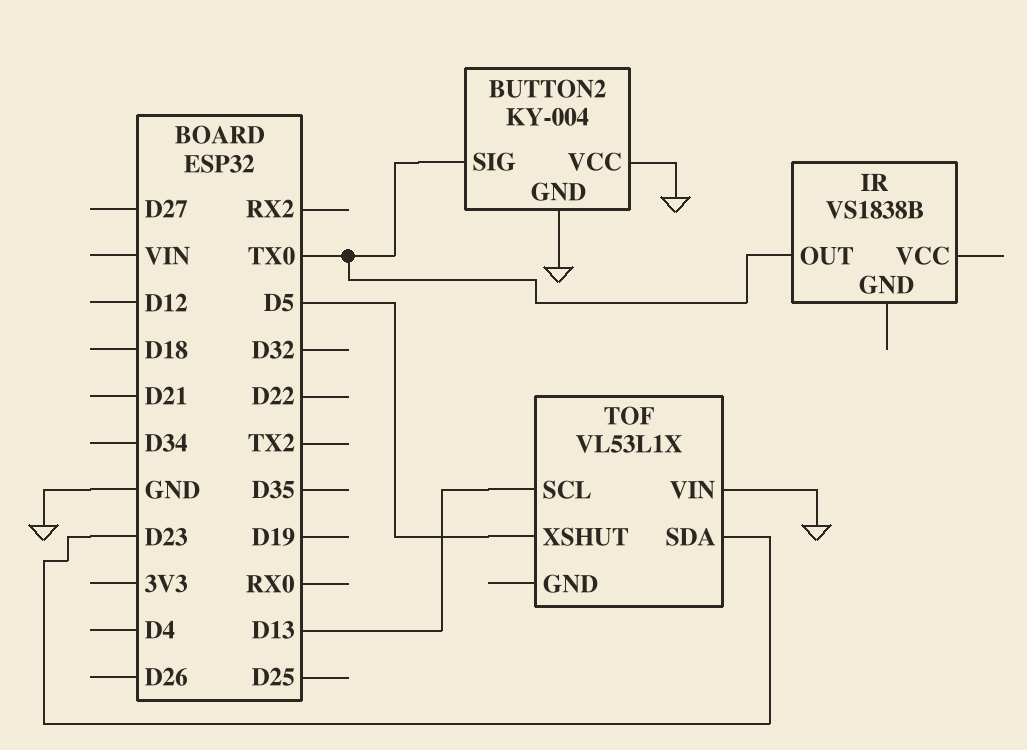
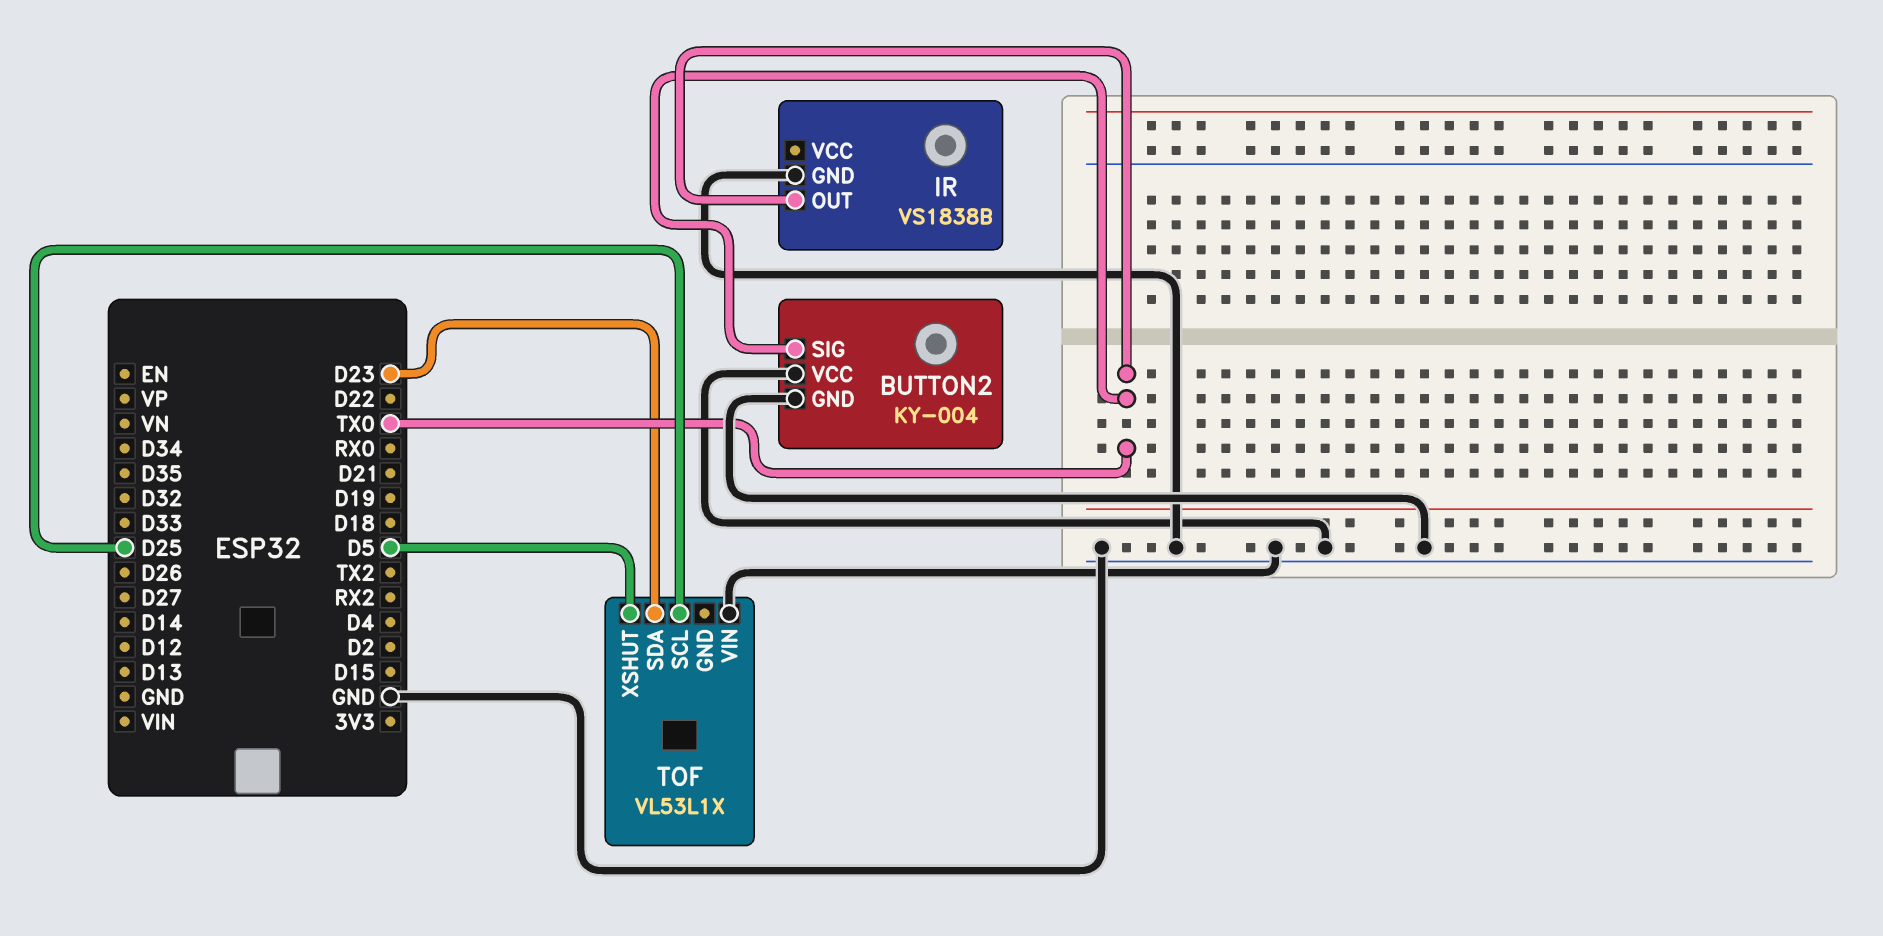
IR pin GND: none -> GND
TOF pin SCL: D13 -> D25

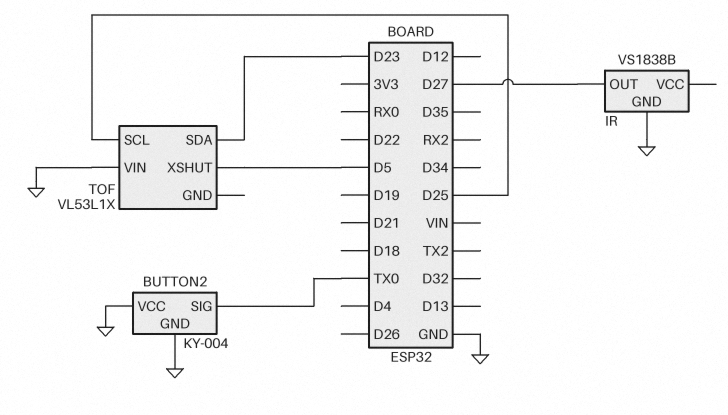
IR pin OUT: TX0 -> D27

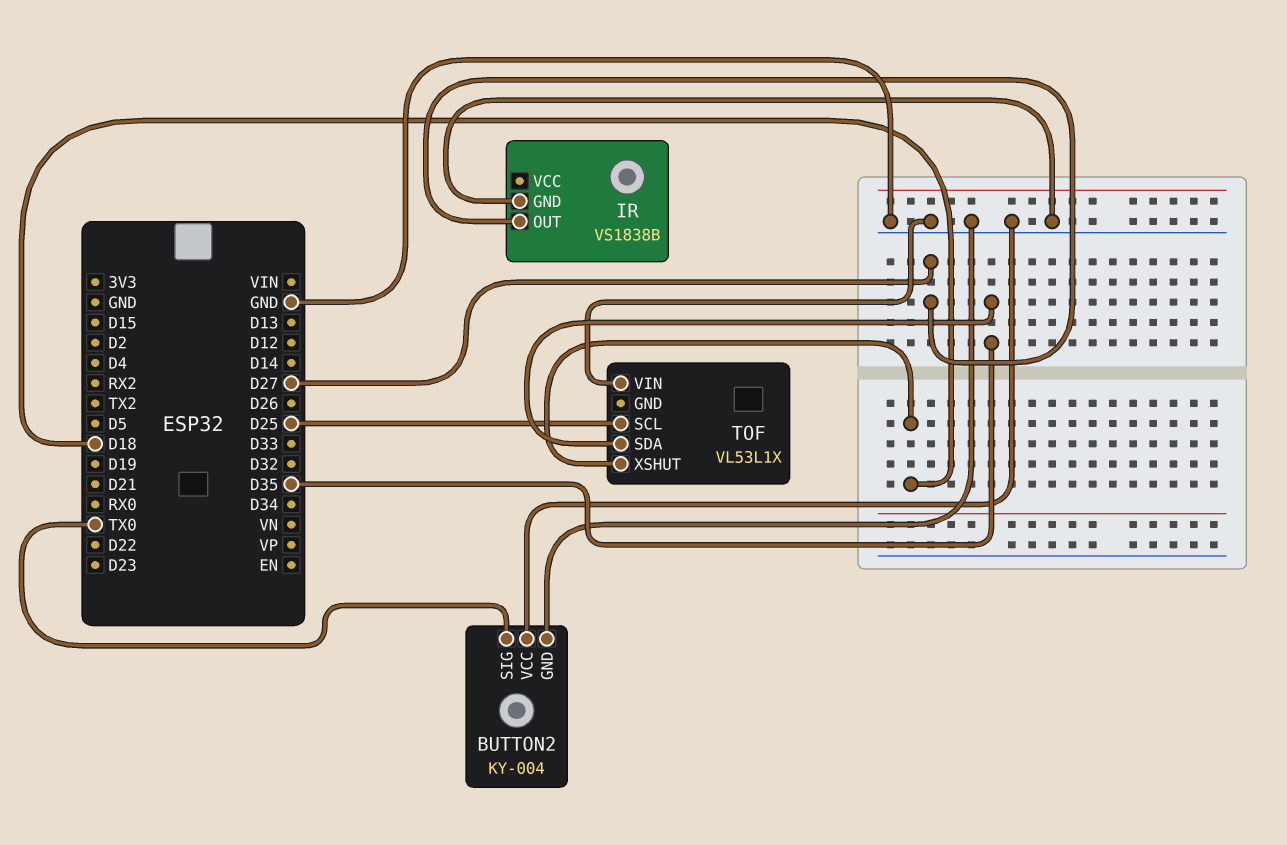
TOF pin SDA: D23 -> D35
TOF pin XSHUT: D5 -> D18

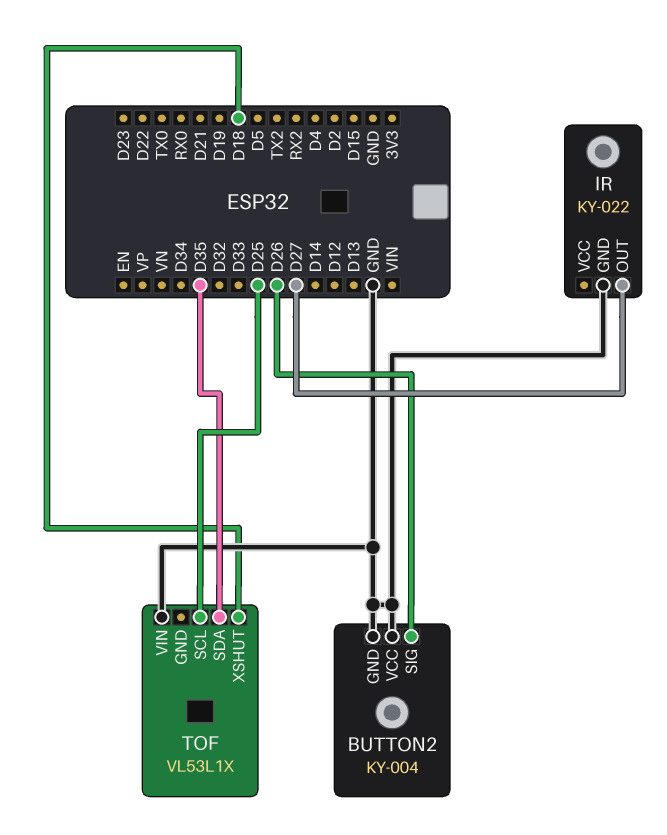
BUTTON2 pin SIG: TX0 -> D26
IR: VS1838B -> KY-022

